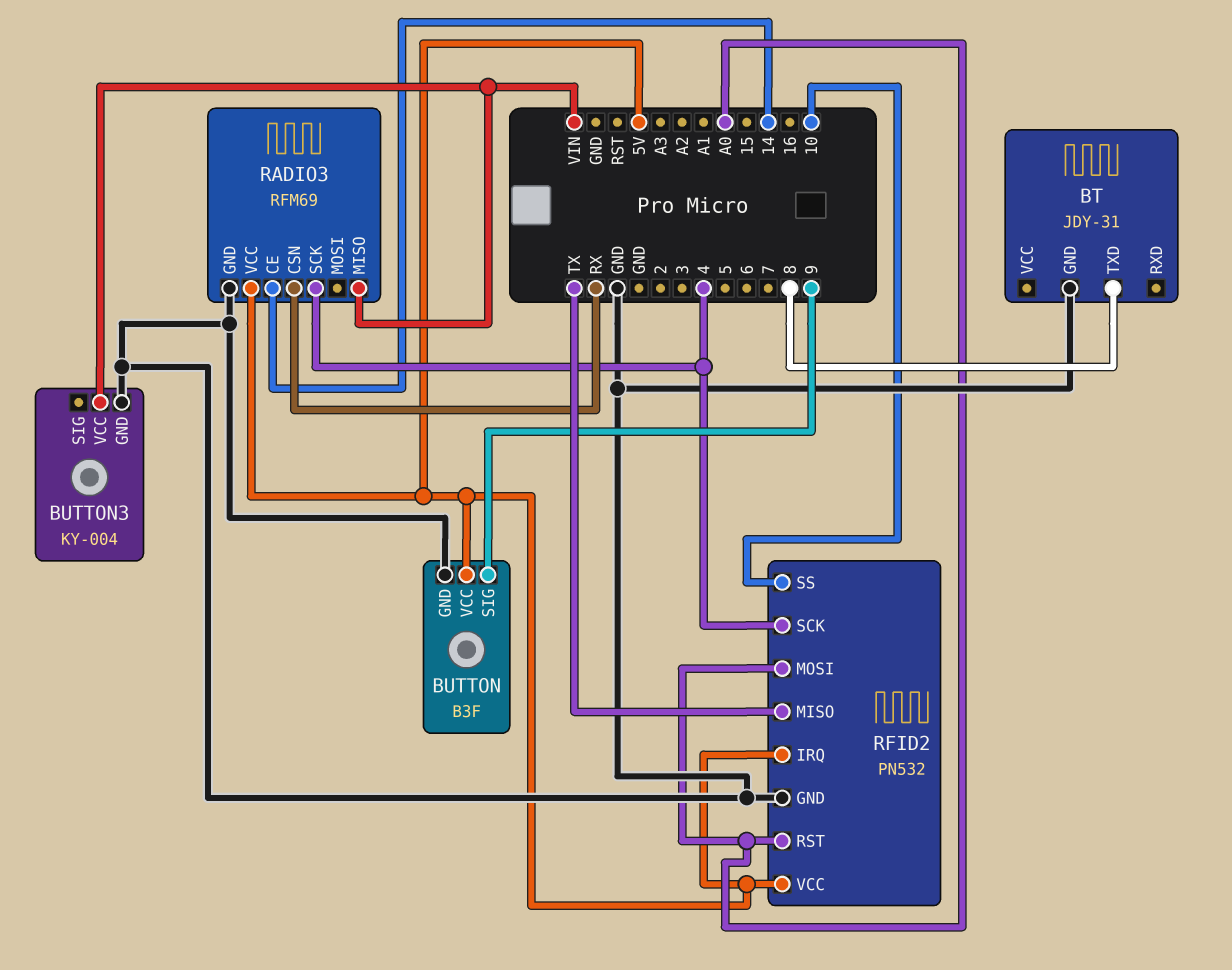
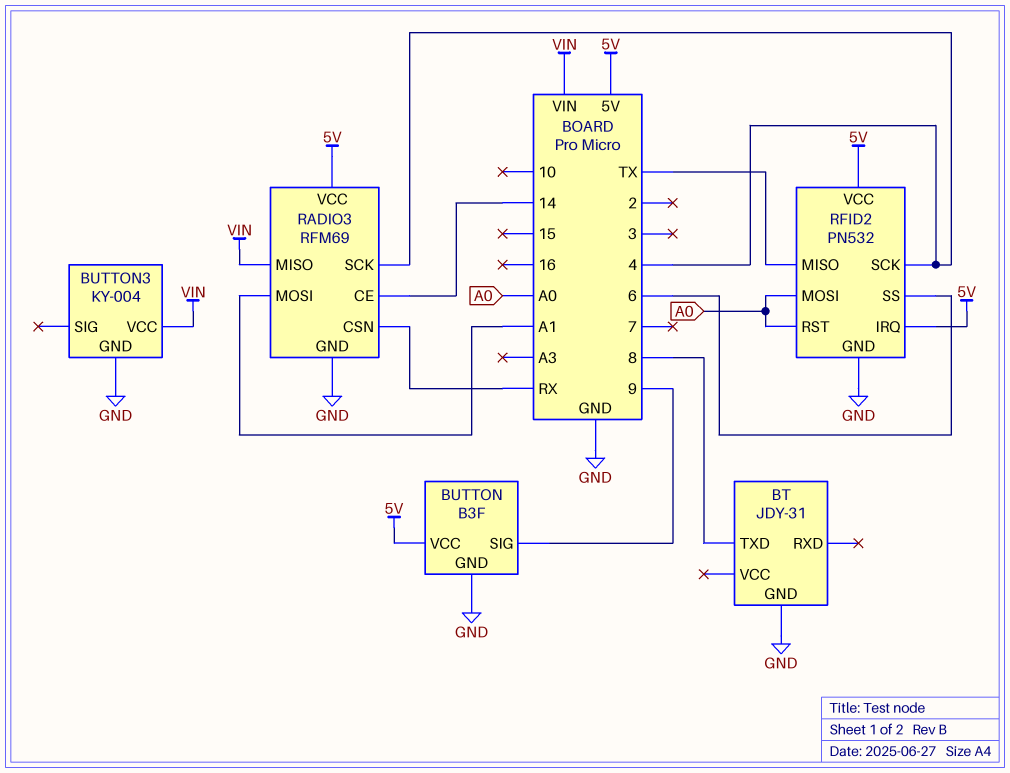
RADIO3 pin MOSI: none -> A1
RFID2 pin SS: 10 -> 6

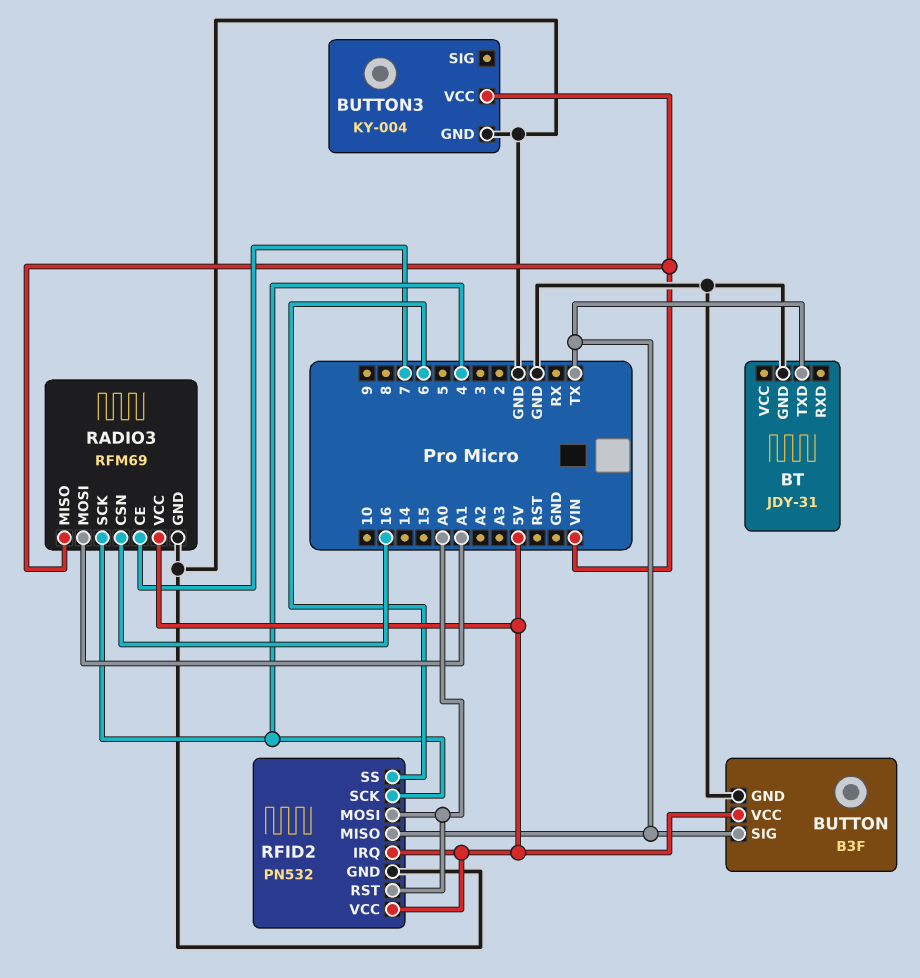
BT pin TXD: 8 -> TX
BUTTON pin SIG: 9 -> TX
RADIO3 pin CE: 14 -> 7
RADIO3 pin CSN: RX -> 16

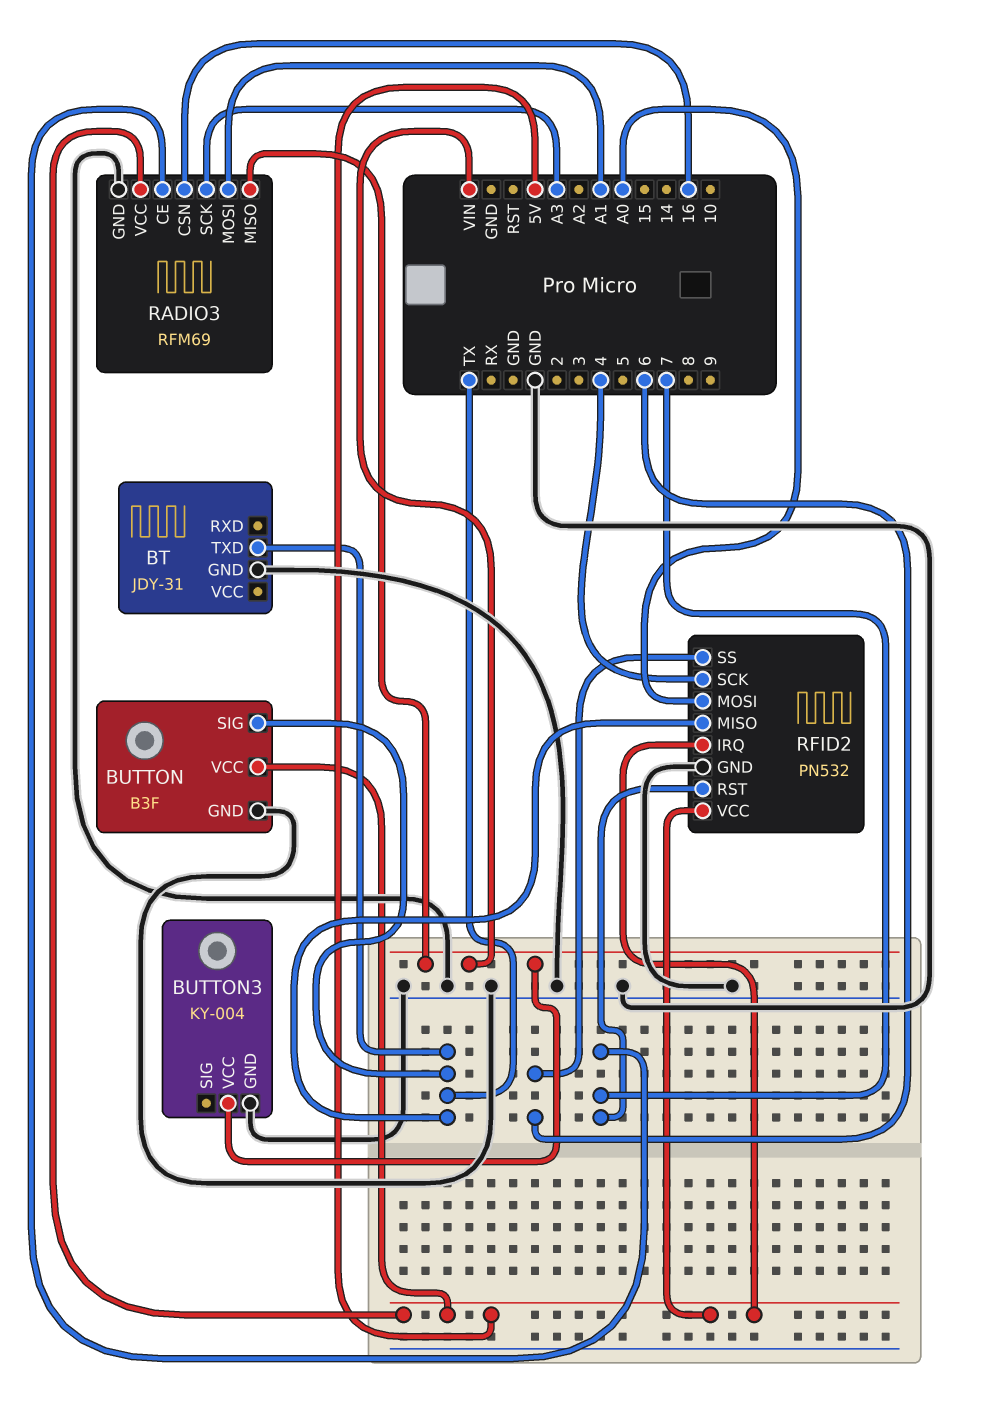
RADIO3 pin SCK: 4 -> A3
RFID2 pin RST: A0 -> 7

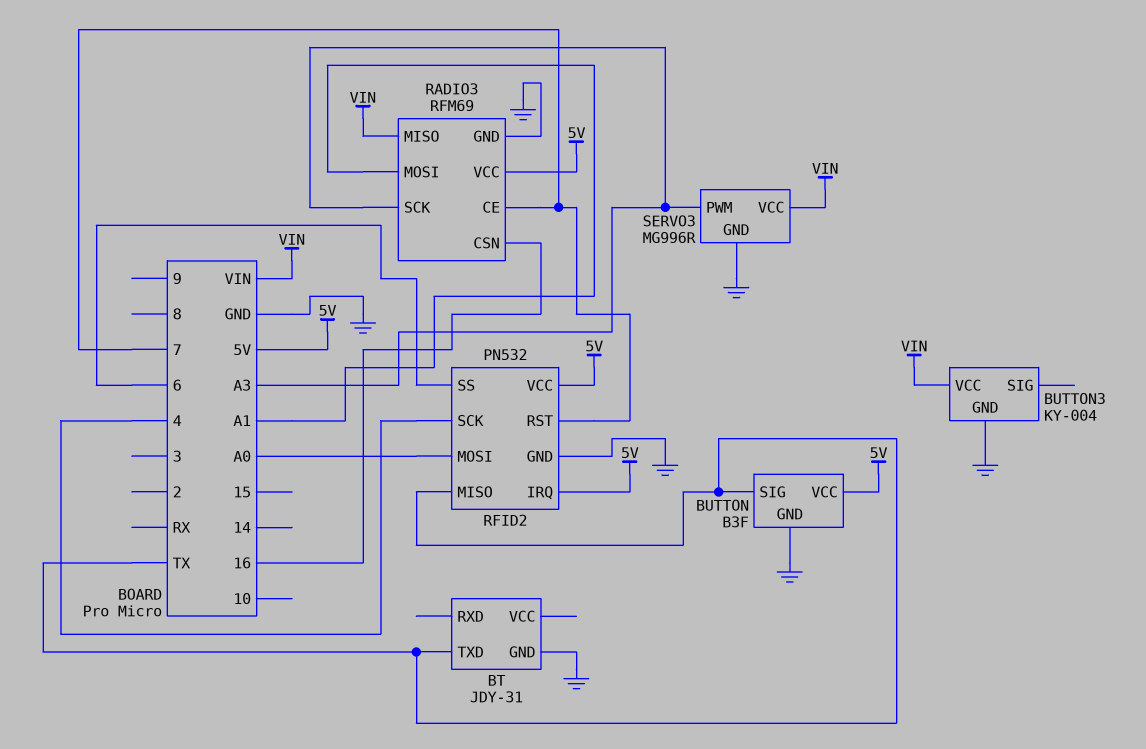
SERVO3: none -> MG996R
SERVO3 pin GND: none -> GND
SERVO3 pin PWM: none -> A3
SERVO3 pin VCC: none -> VIN

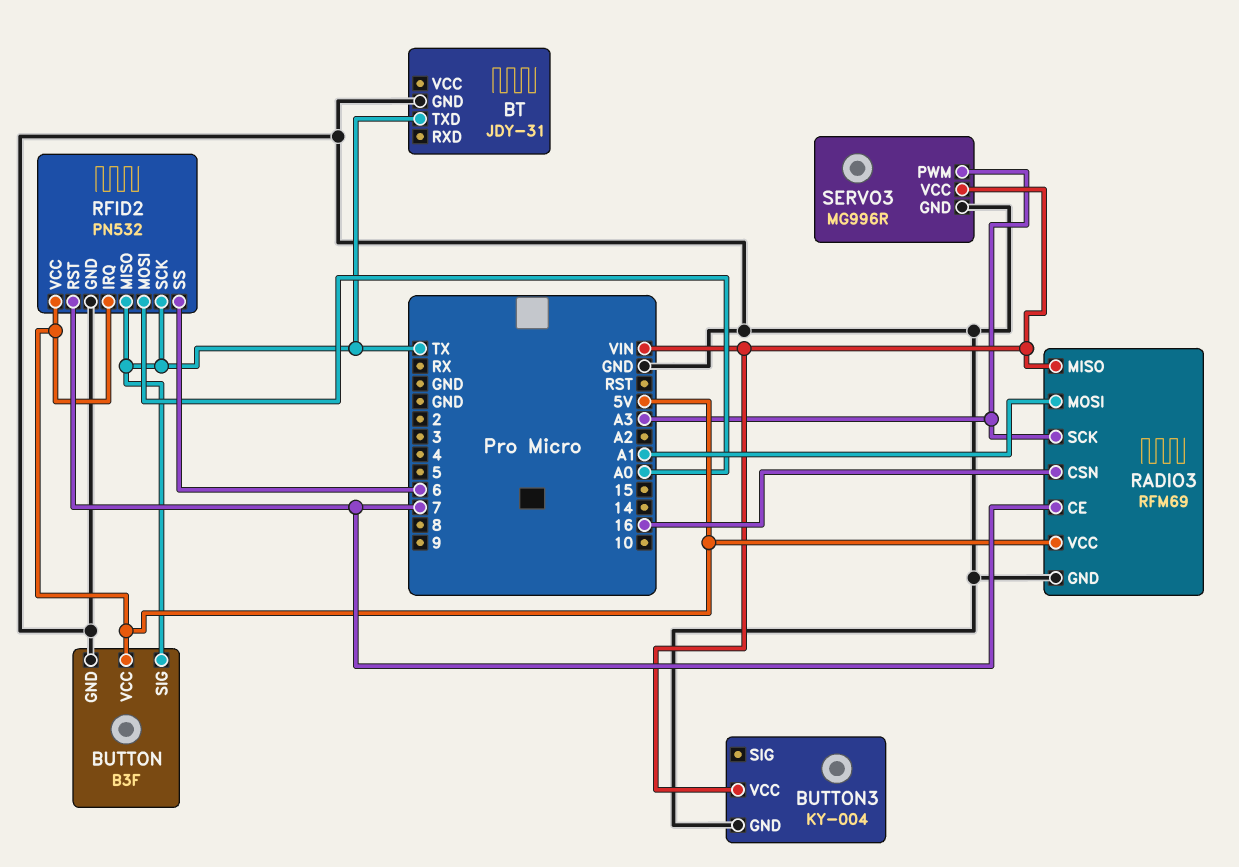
RFID2 pin SCK: 4 -> TX

